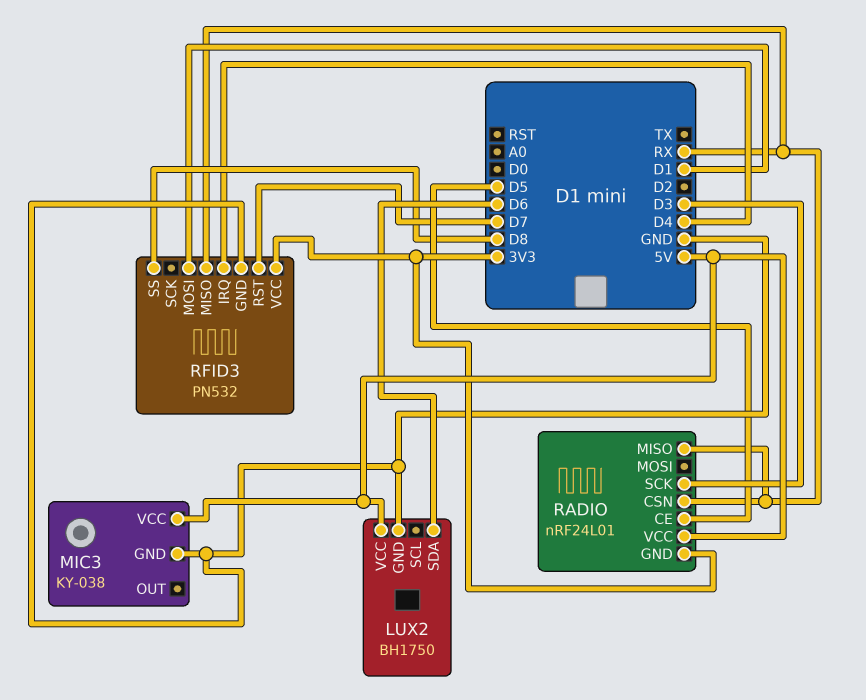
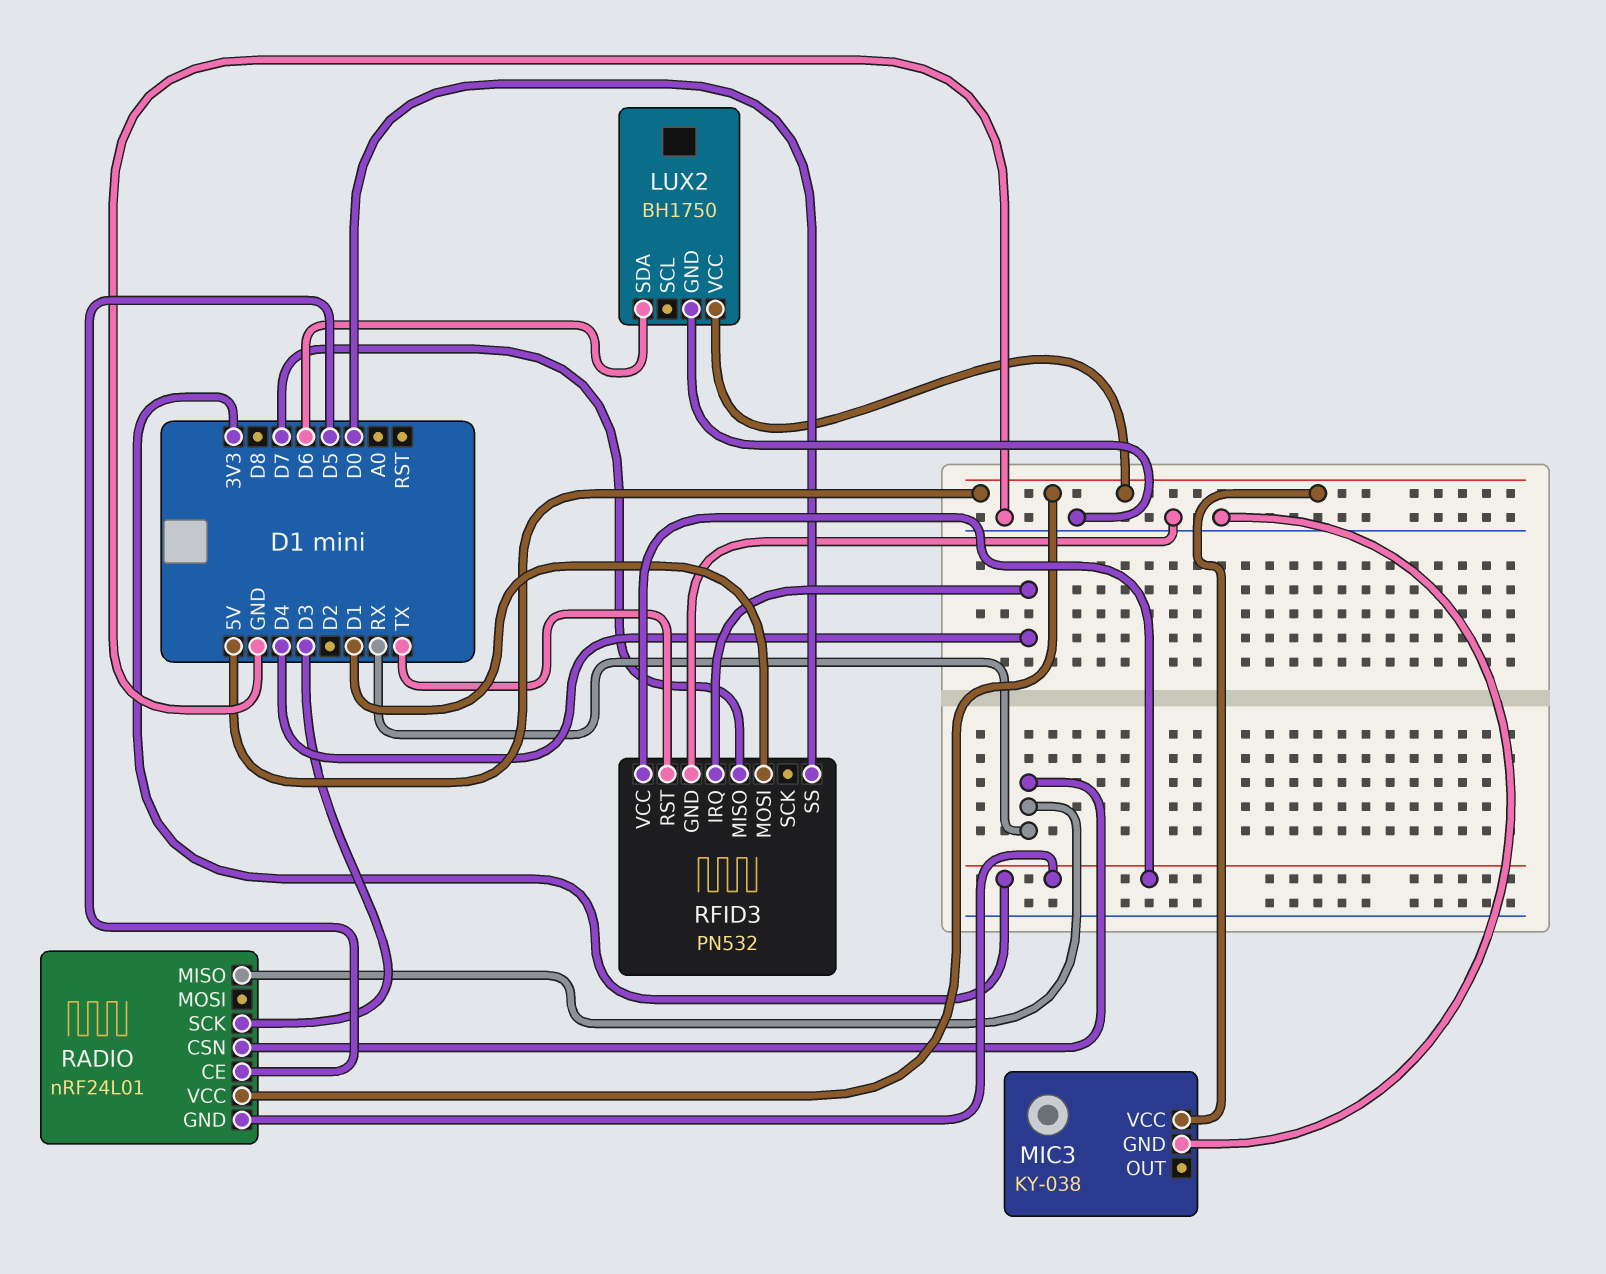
RFID3 pin MISO: RX -> D7
RFID3 pin RST: D7 -> TX
RFID3 pin SS: D8 -> D0

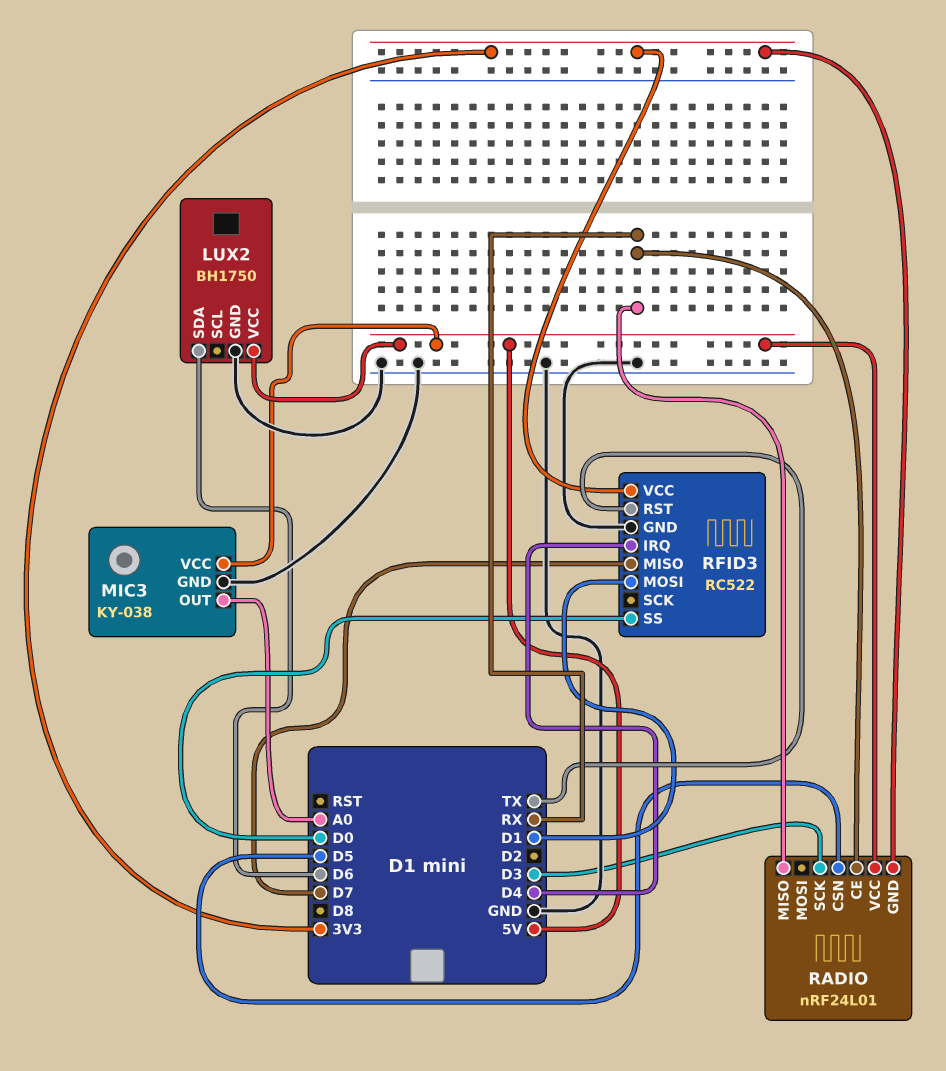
MIC3 pin OUT: none -> A0
RADIO pin CE: D5 -> RX
RADIO pin CSN: RX -> D5
RFID3: PN532 -> RC522

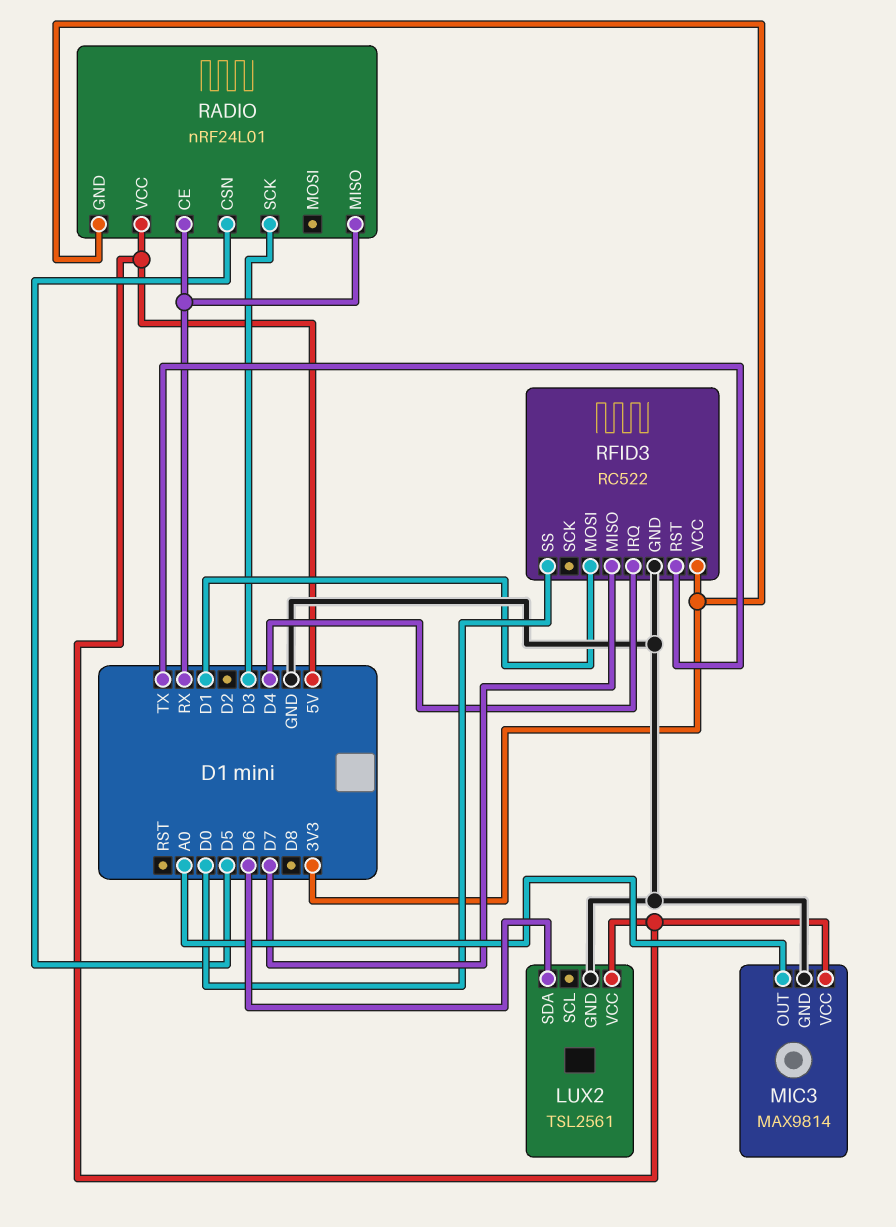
LUX2: BH1750 -> TSL2561
MIC3: KY-038 -> MAX9814

